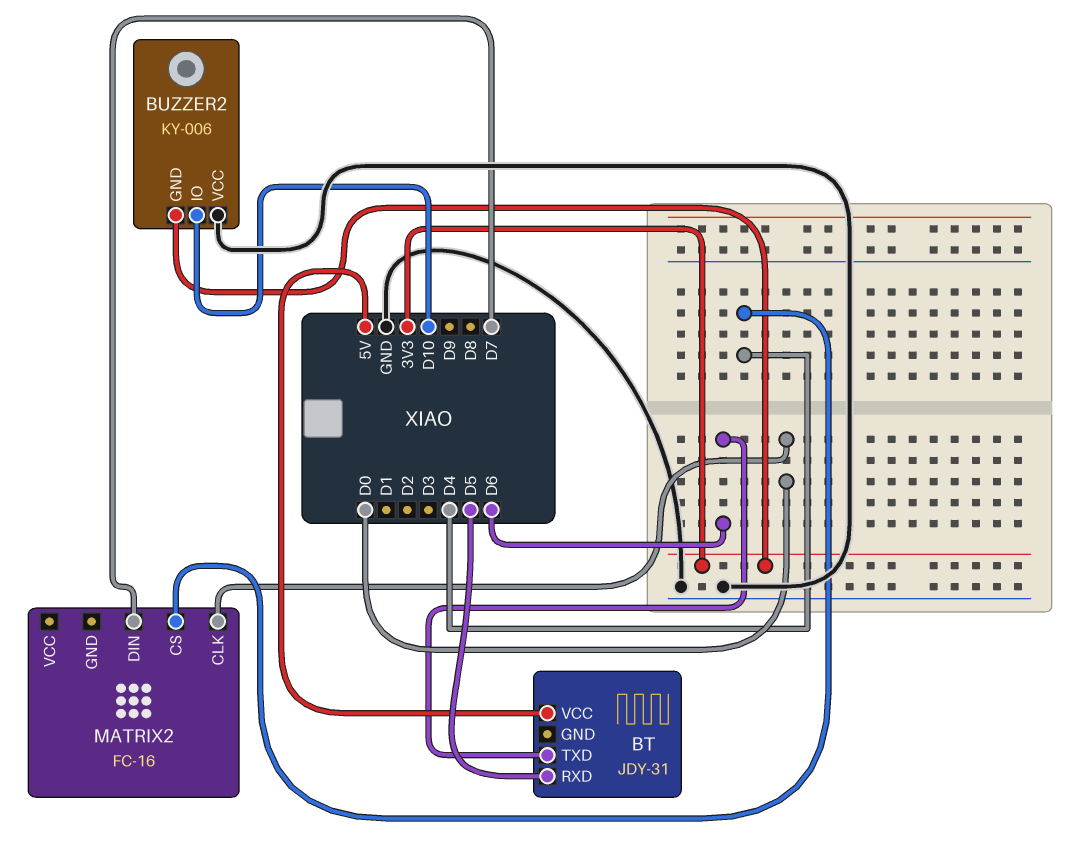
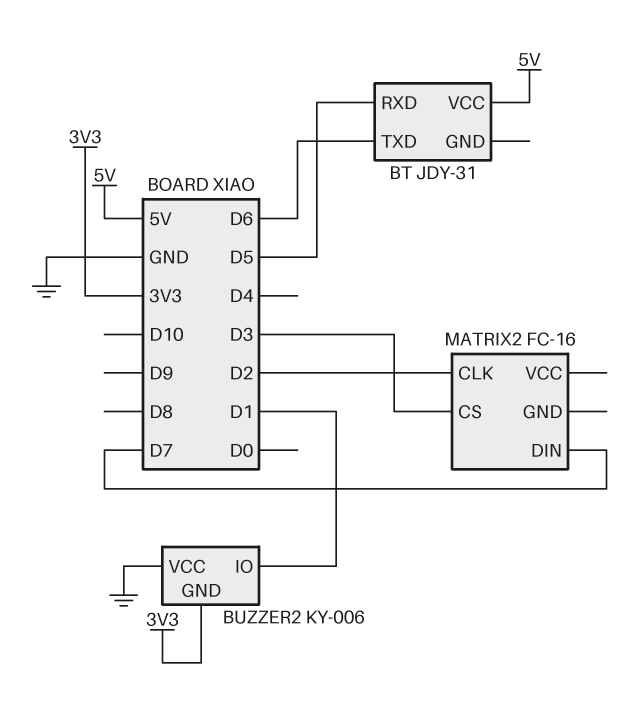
BUZZER2 pin IO: D10 -> D1
MATRIX2 pin CLK: D0 -> D2
MATRIX2 pin CS: D4 -> D3

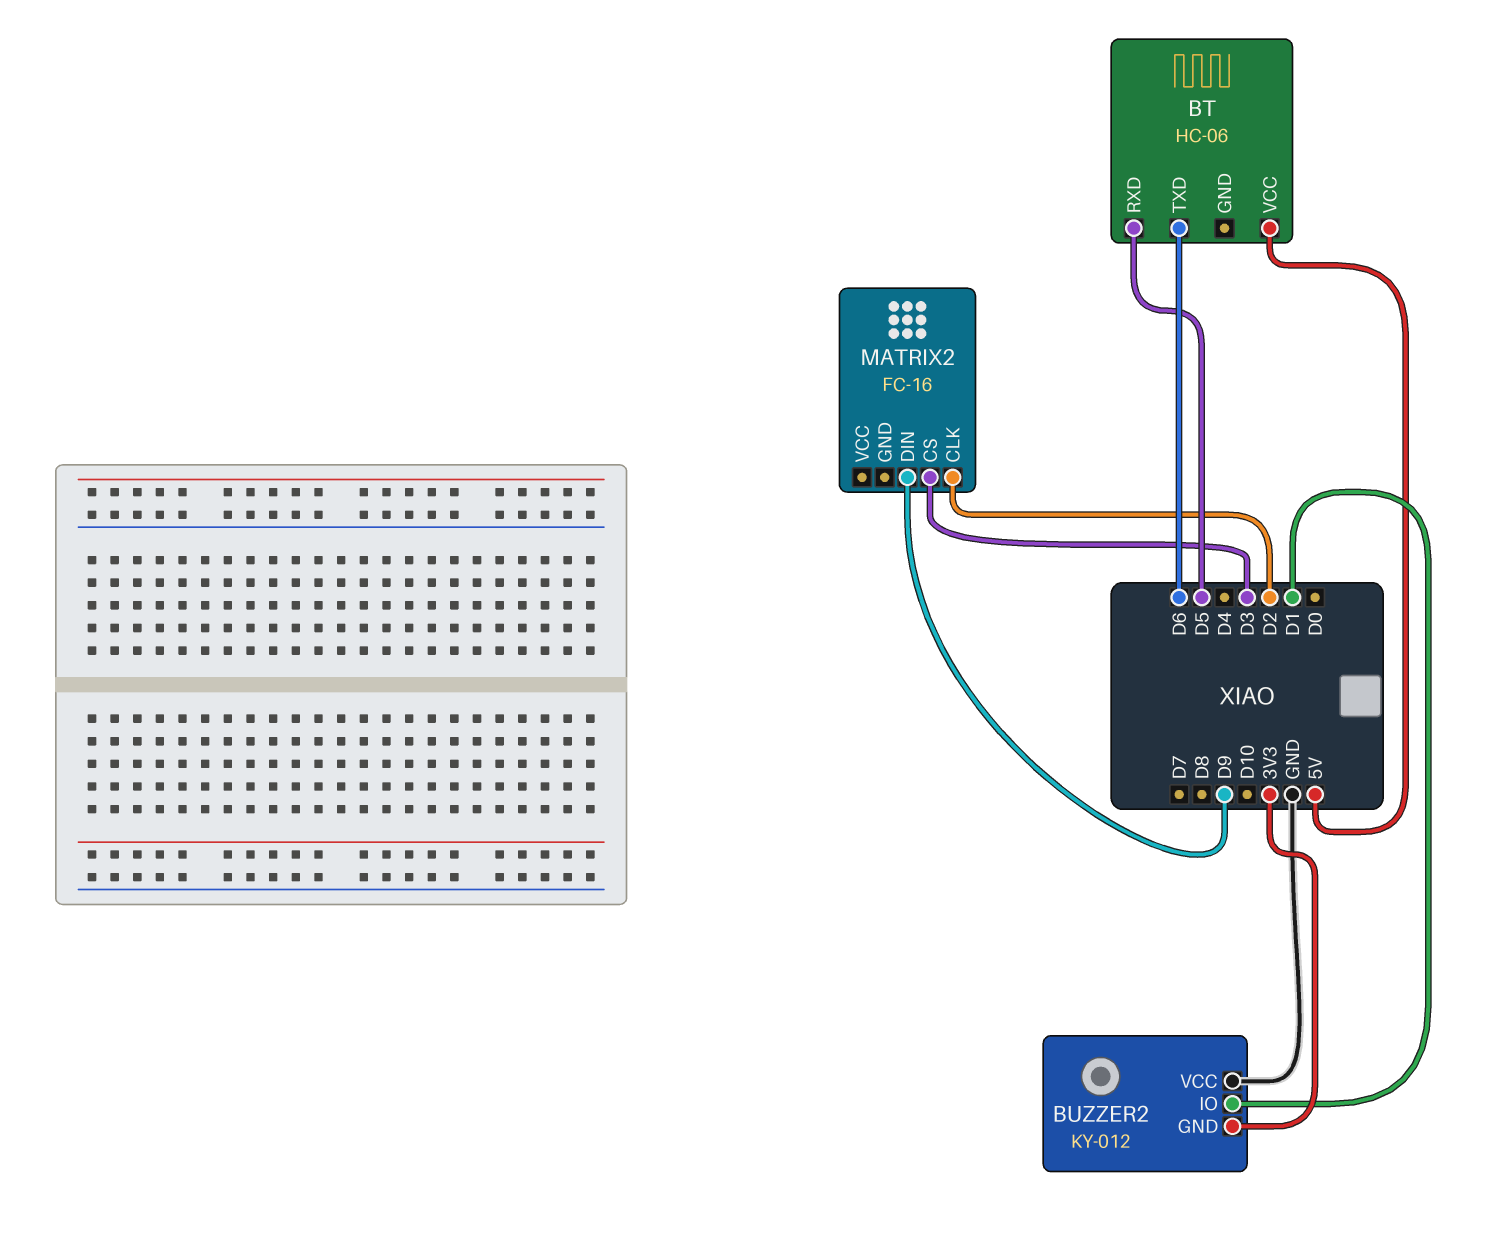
BT: JDY-31 -> HC-06
BUZZER2: KY-006 -> KY-012
MATRIX2 pin DIN: D7 -> D9

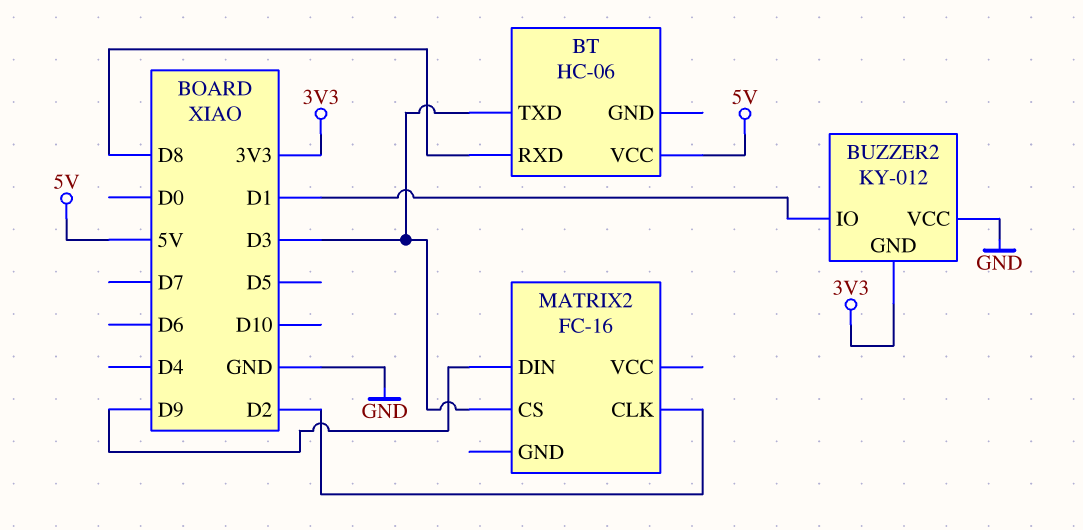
BT pin RXD: D5 -> D8
BT pin TXD: D6 -> D3

